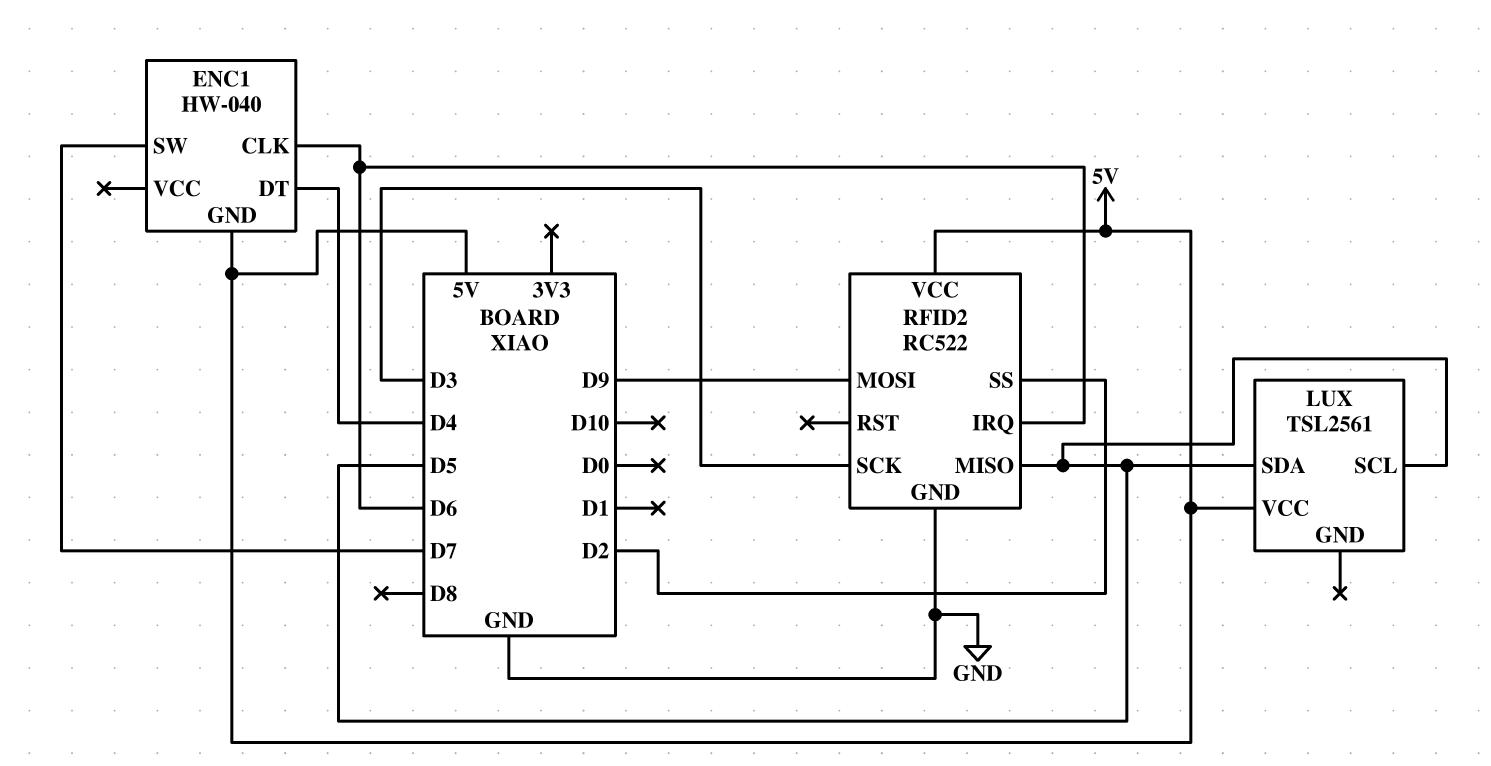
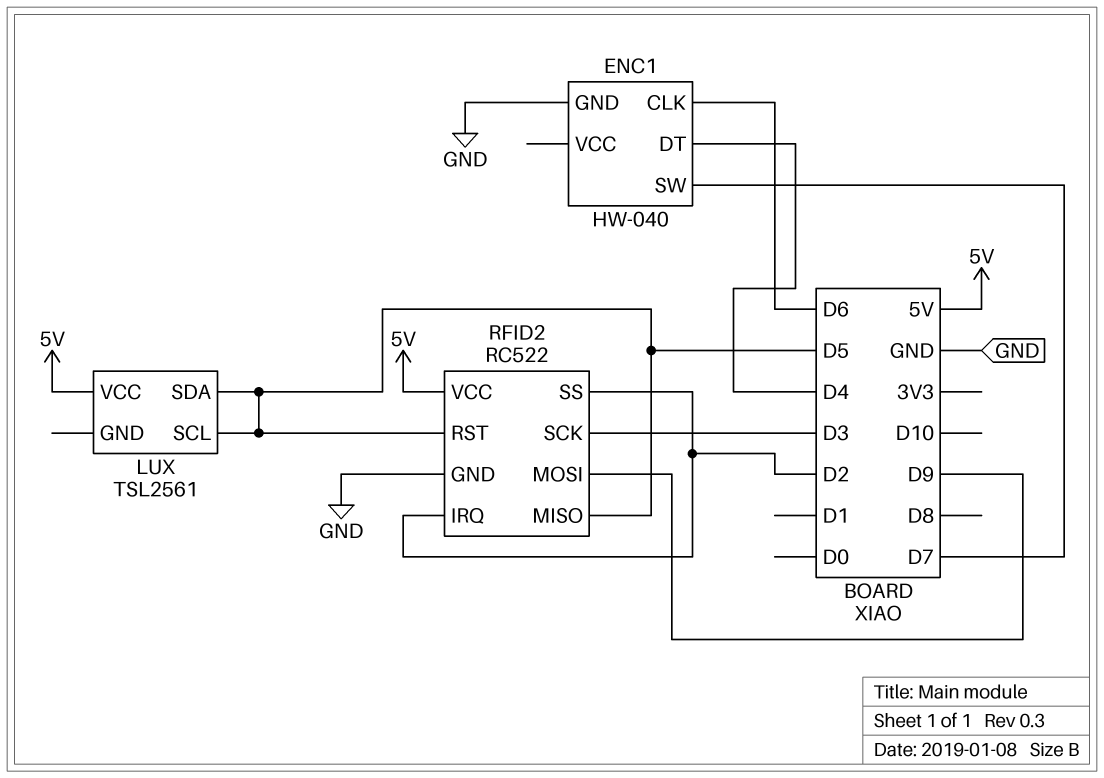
ENC1 pin GND: 5V -> GND
RFID2 pin IRQ: D6 -> D2
RFID2 pin RST: none -> D5

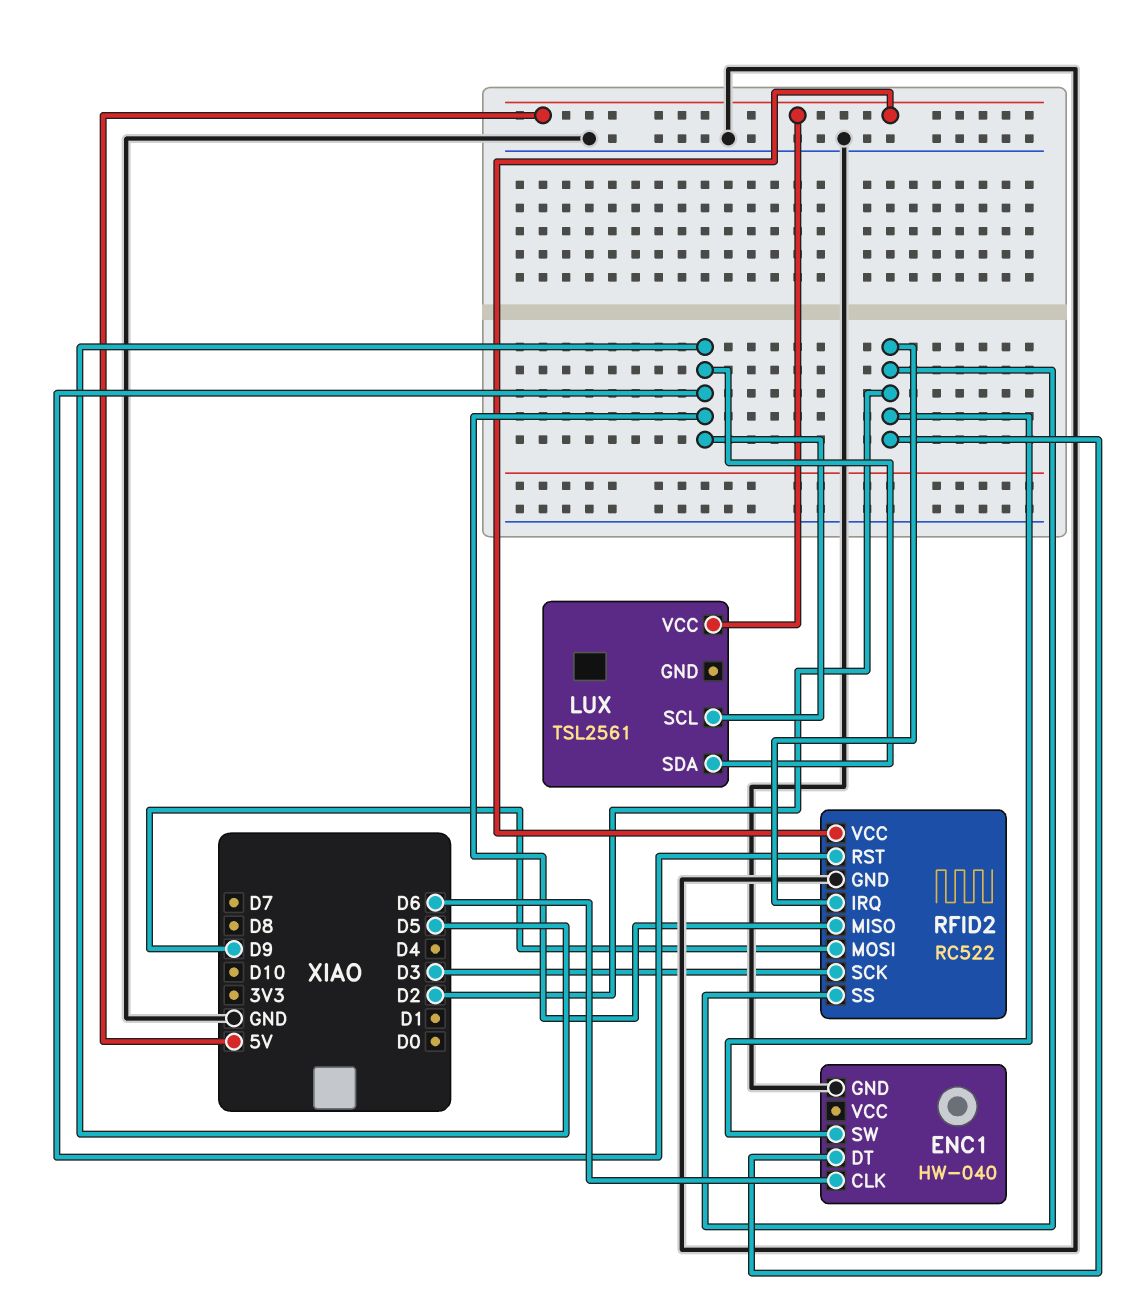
ENC1 pin DT: D4 -> D2
ENC1 pin SW: D7 -> D2

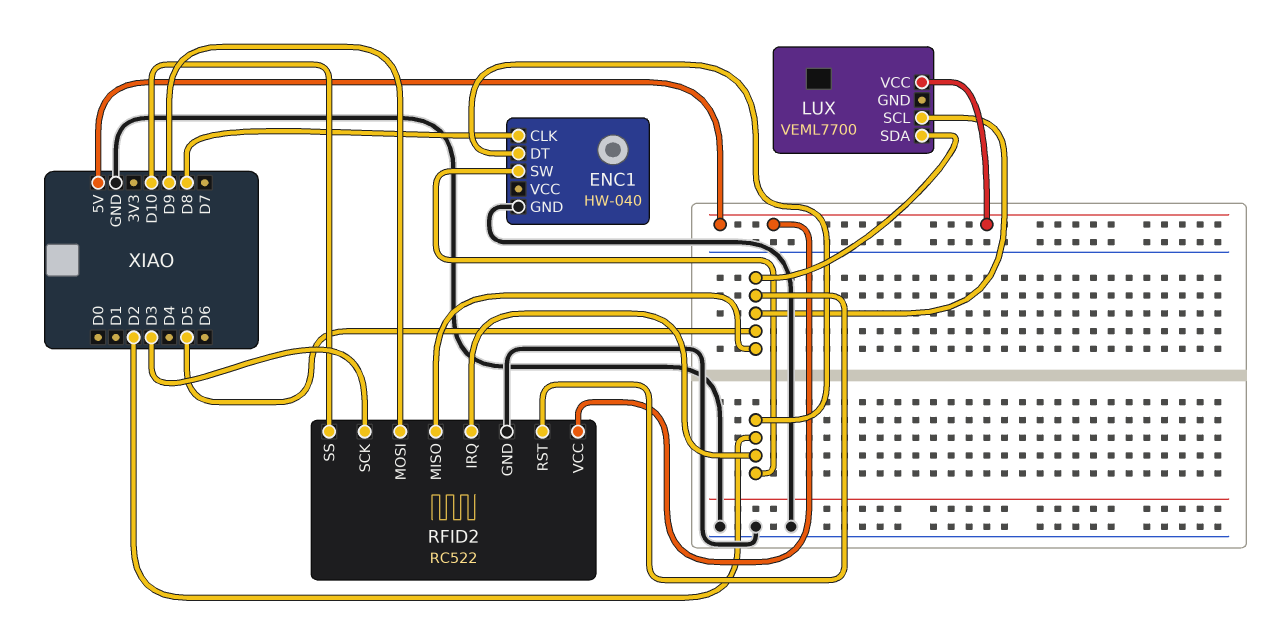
ENC1 pin CLK: D6 -> D8
LUX: TSL2561 -> VEML7700
RFID2 pin SS: D2 -> D10

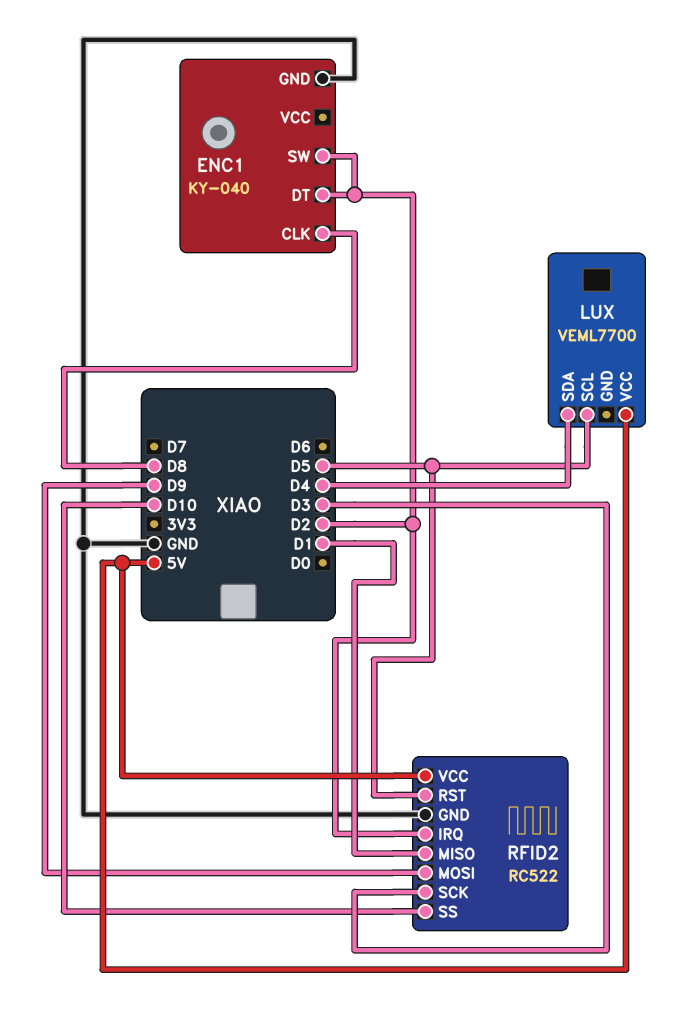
ENC1: HW-040 -> KY-040
LUX pin SDA: D5 -> D4
RFID2 pin MISO: D5 -> D1

